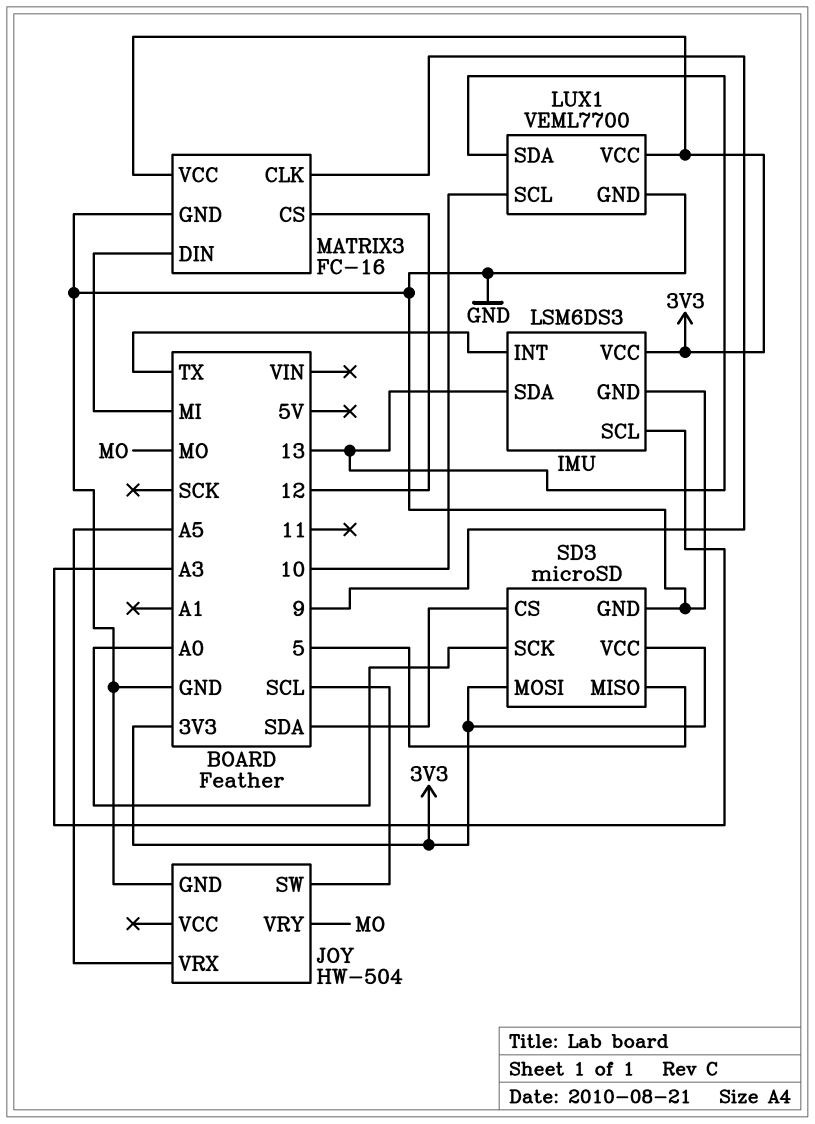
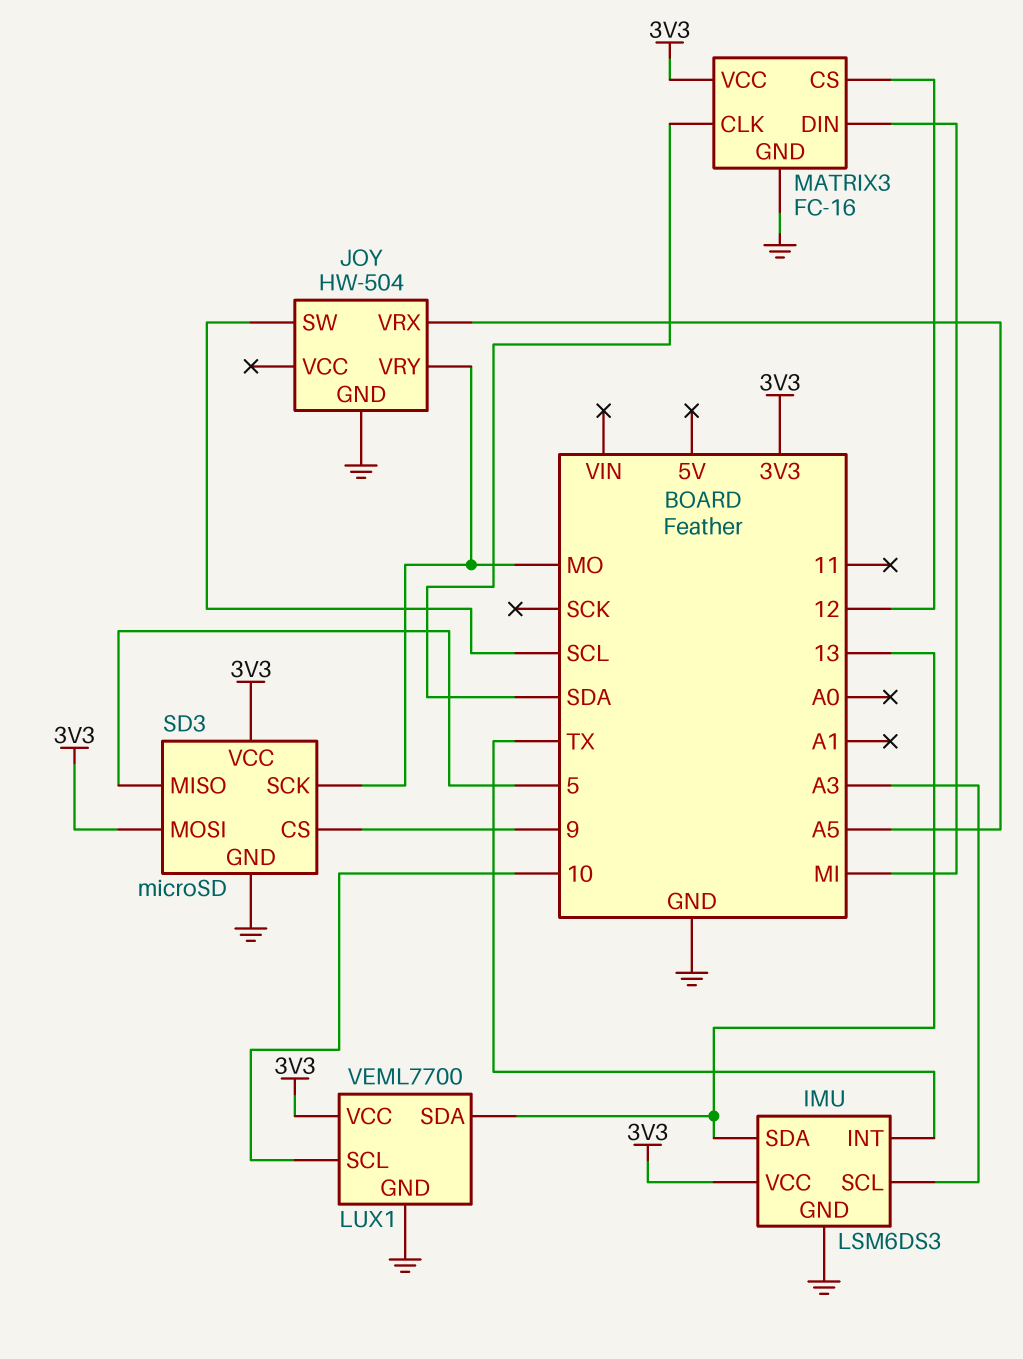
MATRIX3 pin CLK: 9 -> SDA
SD3 pin CS: SDA -> 9
SD3 pin SCK: A0 -> MO

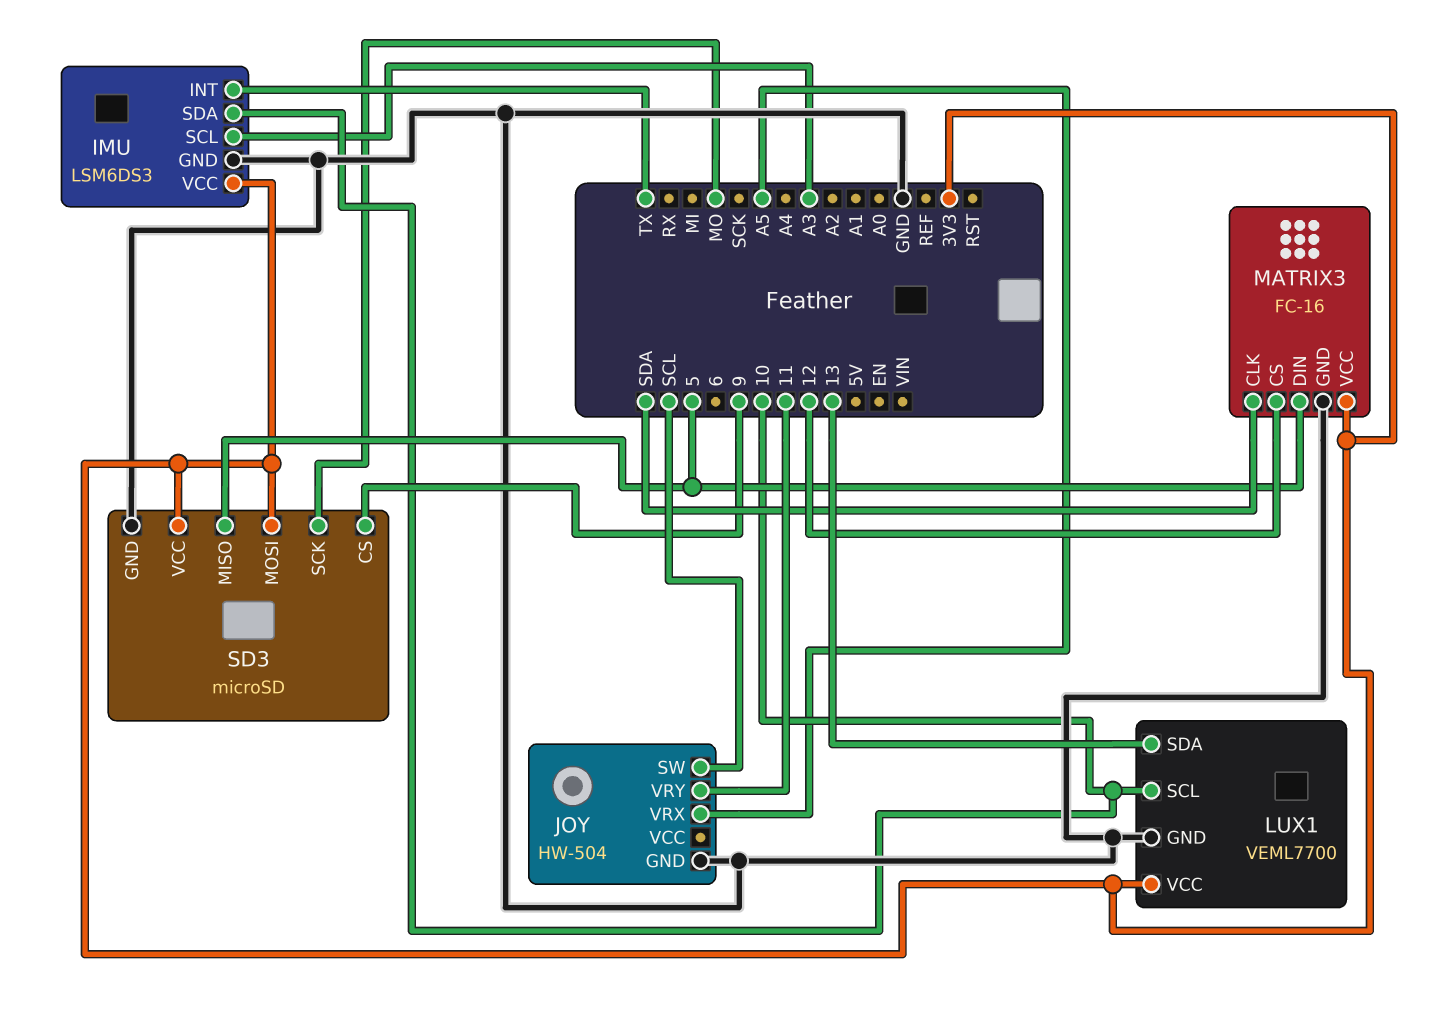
IMU pin SDA: 13 -> 10
JOY pin VRY: MO -> 11
MATRIX3 pin DIN: MI -> 5

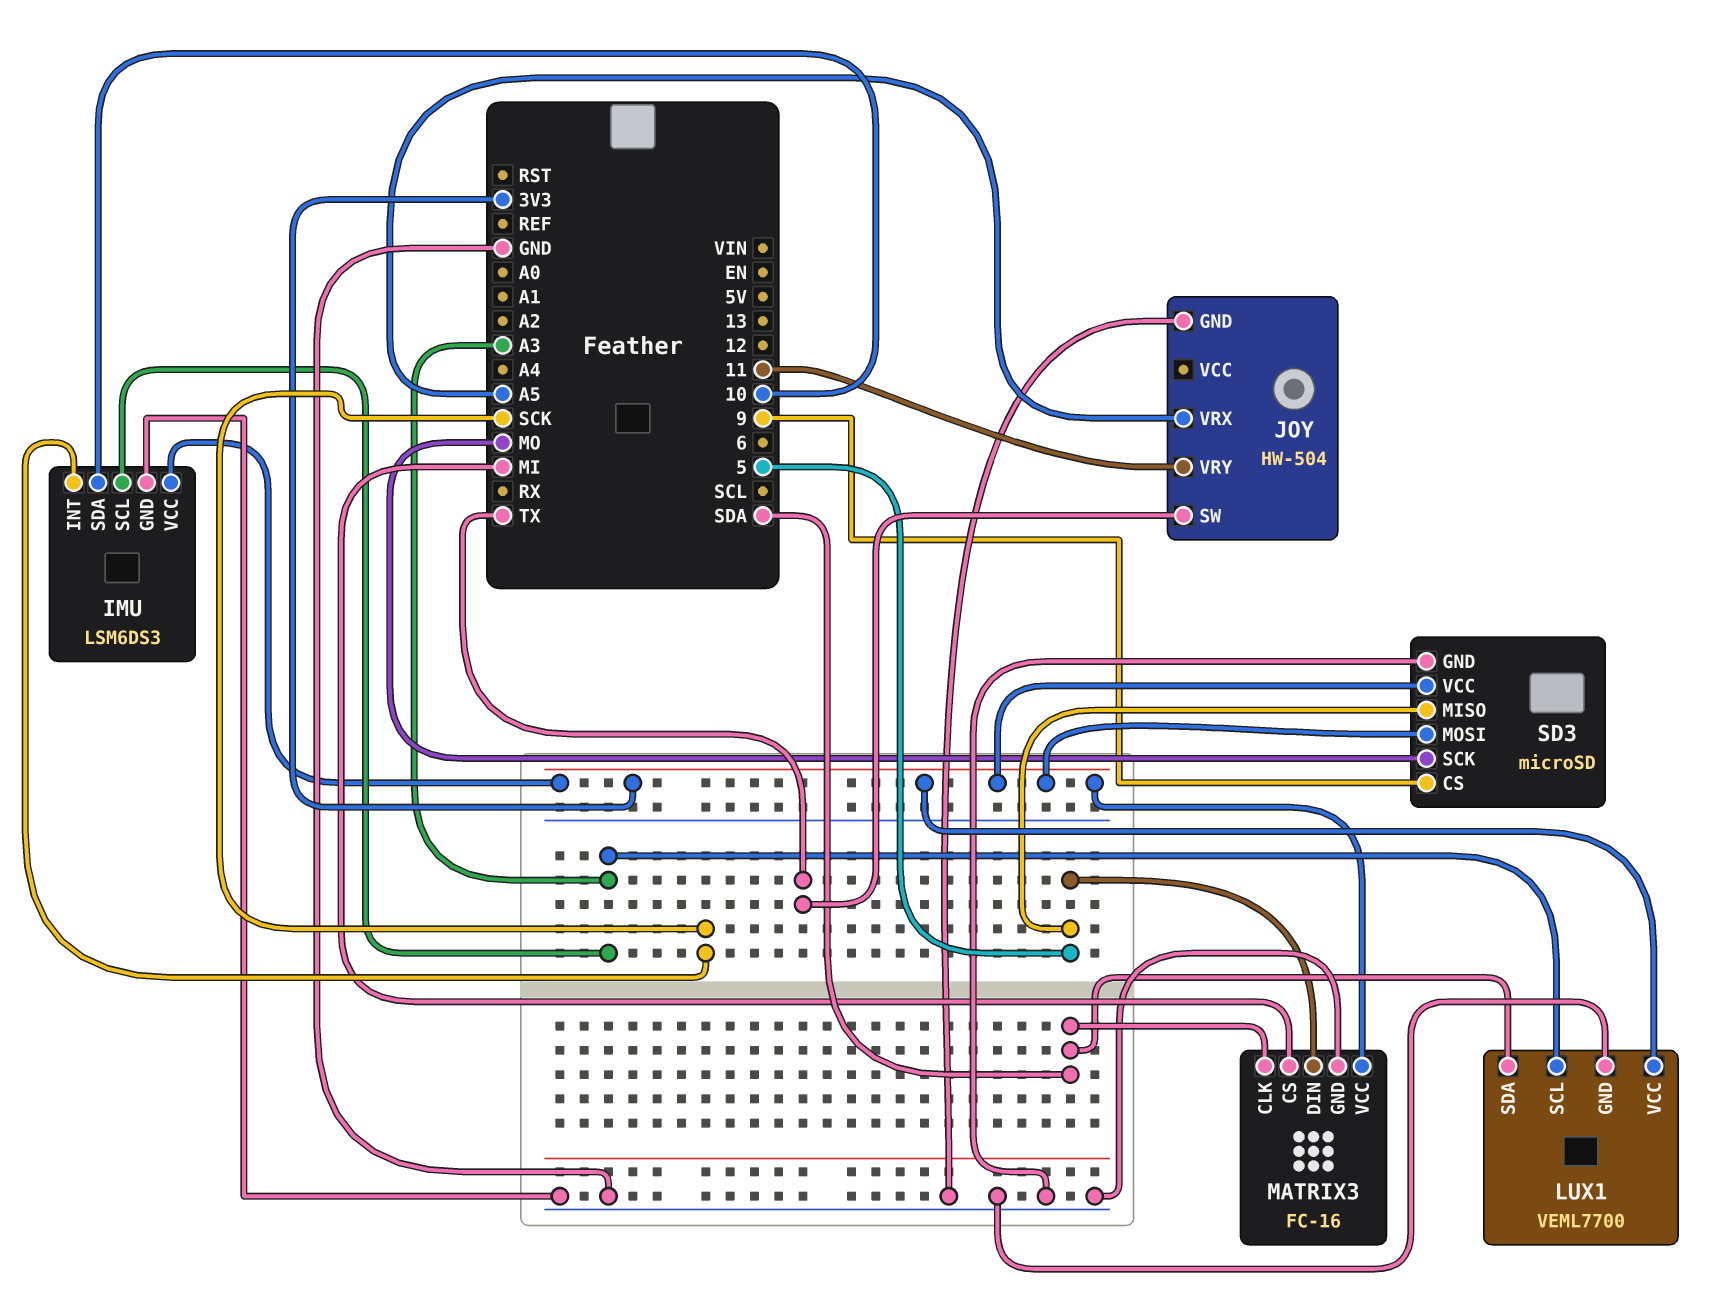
IMU pin INT: TX -> SCK
JOY pin SW: SCL -> TX
LUX1 pin SCL: 10 -> A3
LUX1 pin SDA: 13 -> SDA
MATRIX3 pin CS: 12 -> MI

